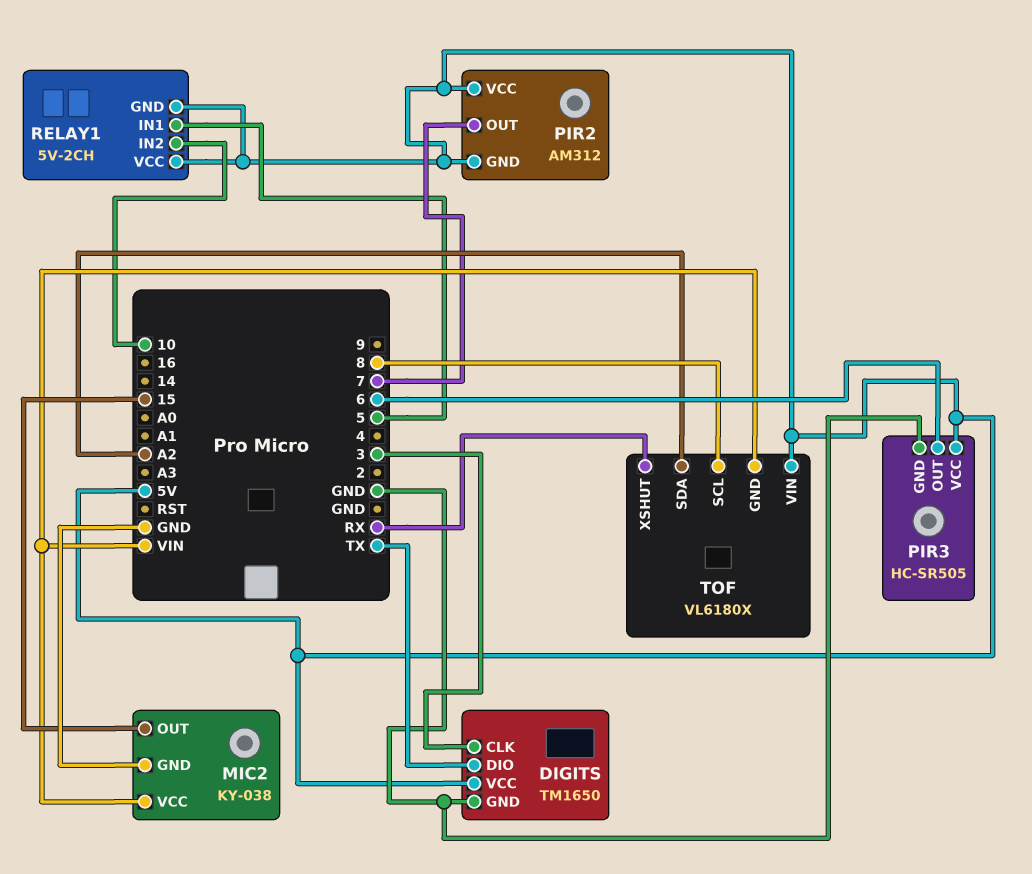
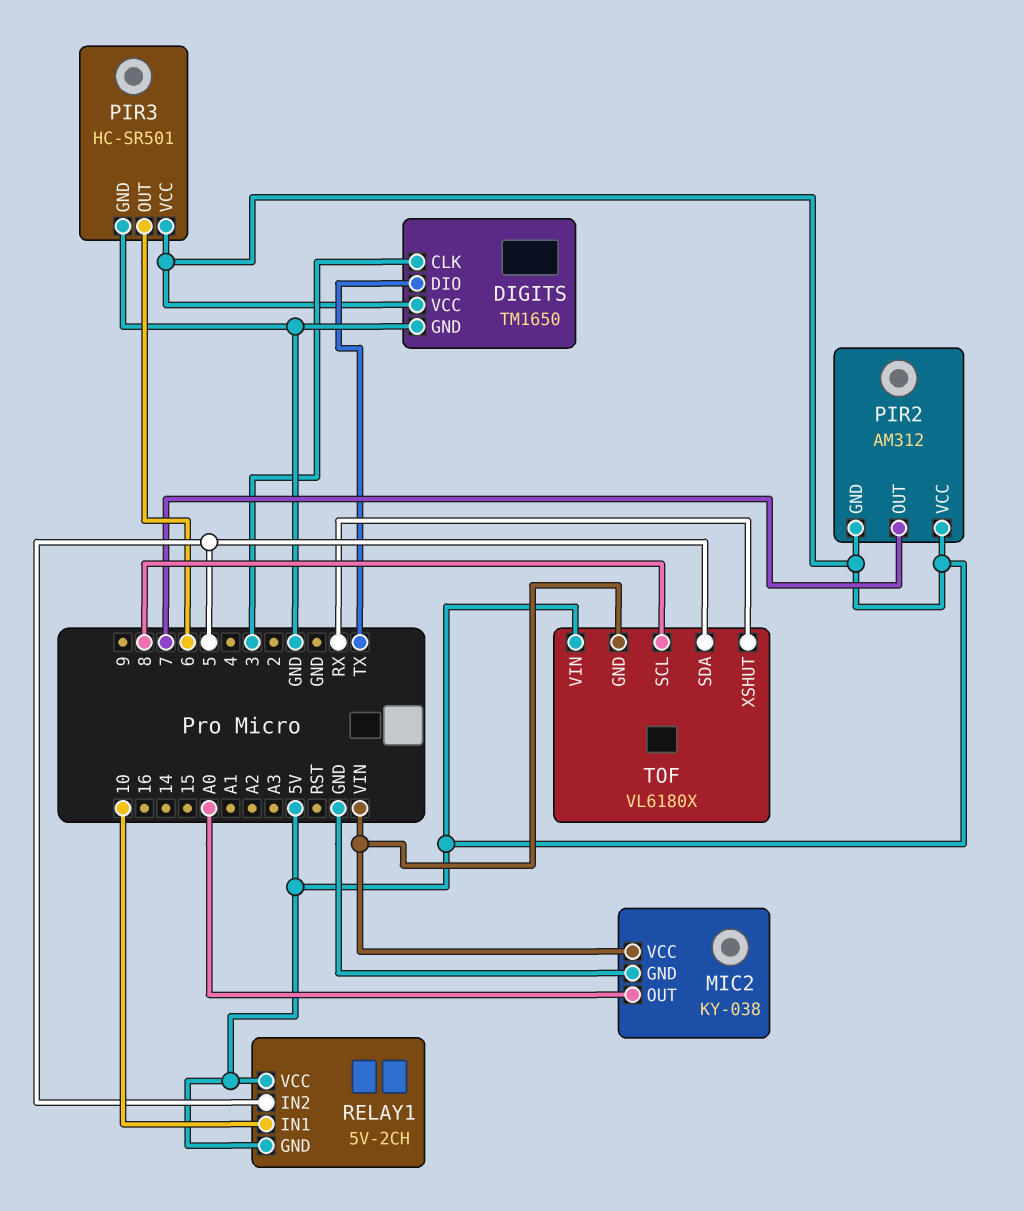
MIC2 pin OUT: 15 -> A0
PIR3: HC-SR505 -> HC-SR501
RELAY1 pin IN1: 5 -> 10
RELAY1 pin IN2: 10 -> 5
TOF pin SDA: A2 -> 5

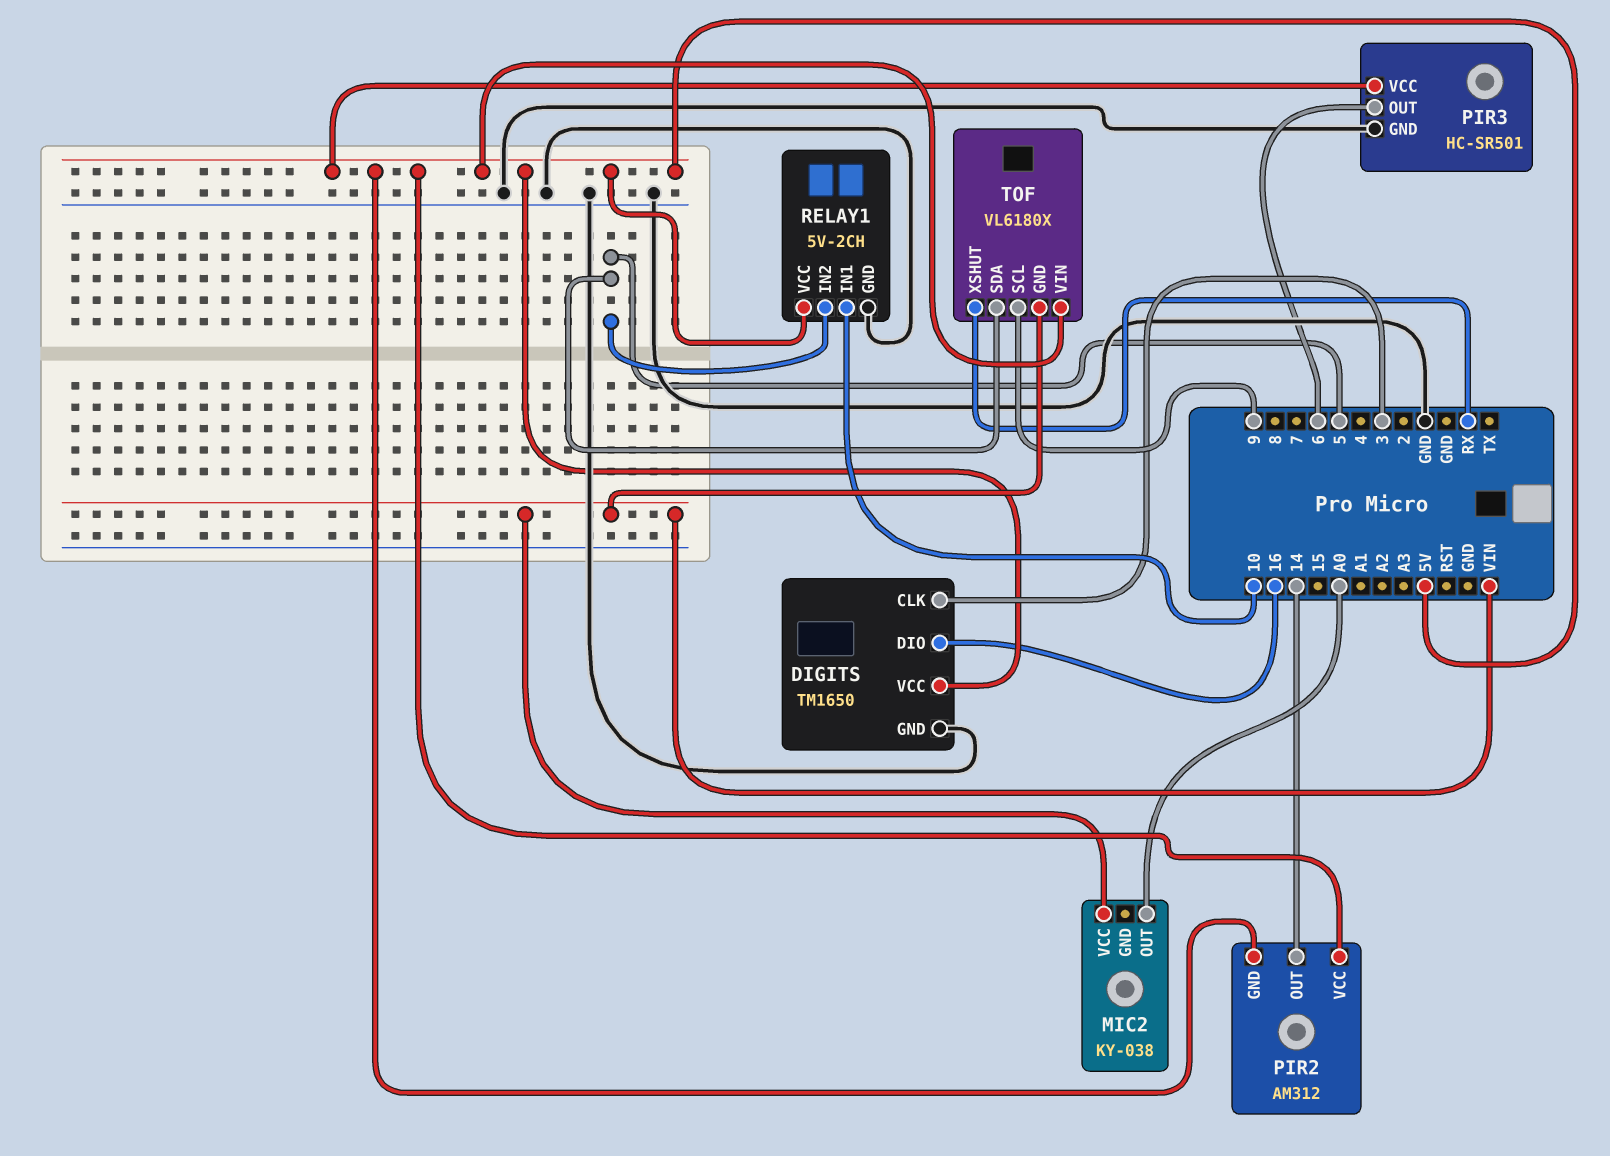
DIGITS pin DIO: TX -> 16
MIC2 pin GND: GND -> none
PIR2 pin OUT: 7 -> 14
RELAY1 pin GND: 5V -> GND
TOF pin SCL: 8 -> 9

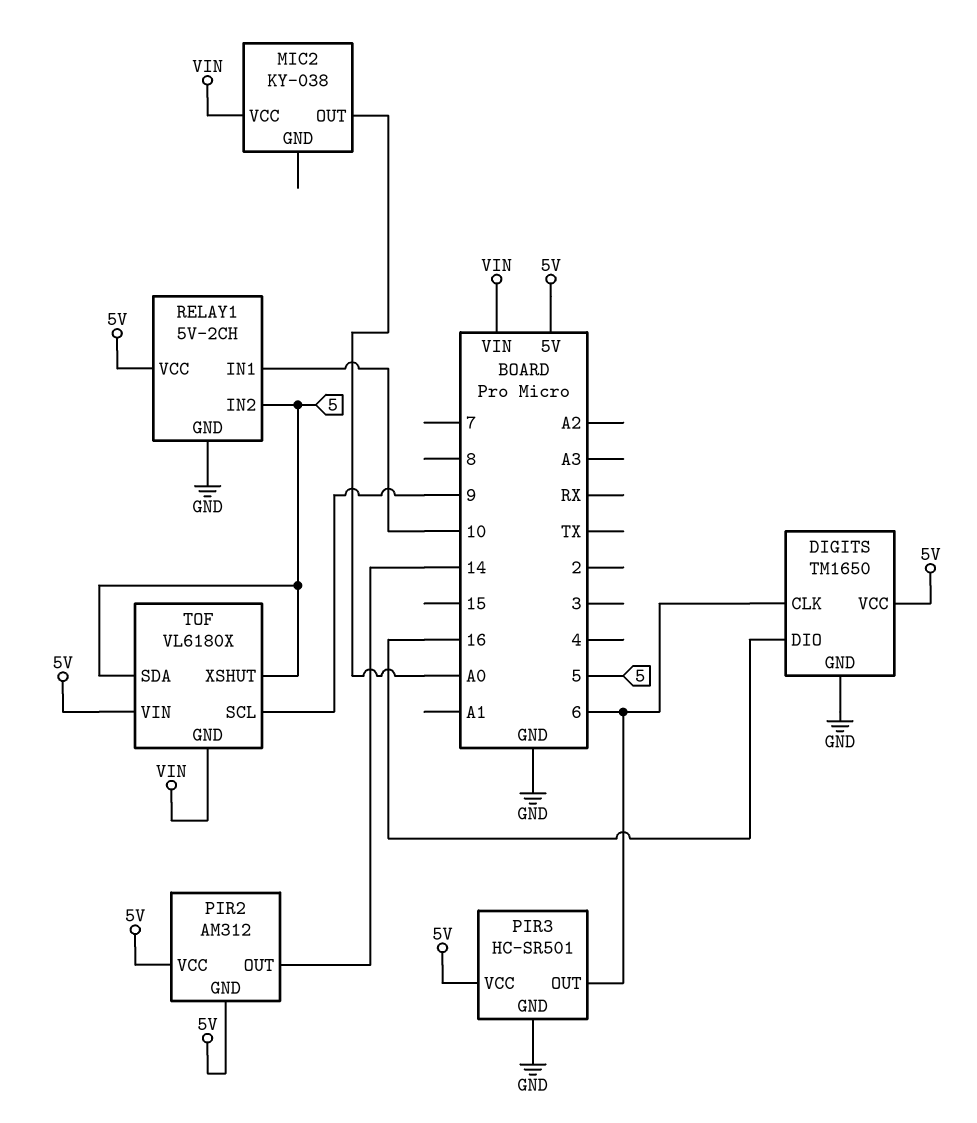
DIGITS pin CLK: 3 -> 6
TOF pin XSHUT: RX -> 5

